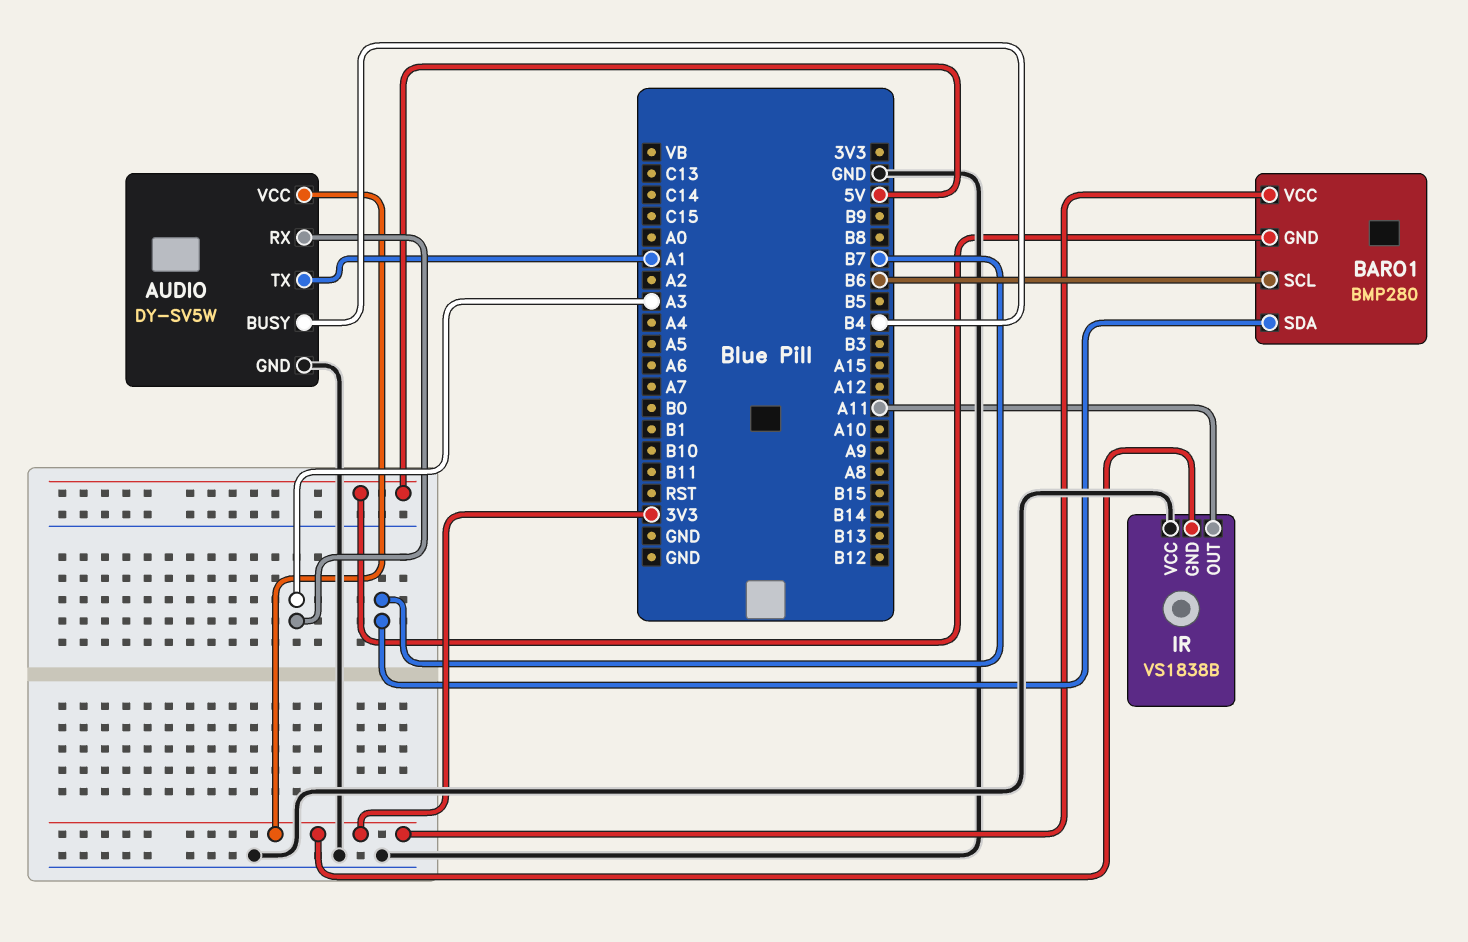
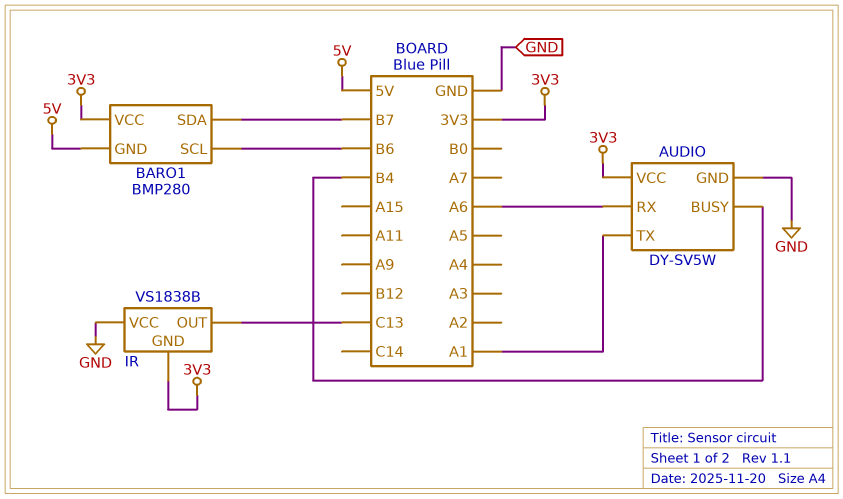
AUDIO pin RX: A3 -> A6
IR pin OUT: A11 -> C13

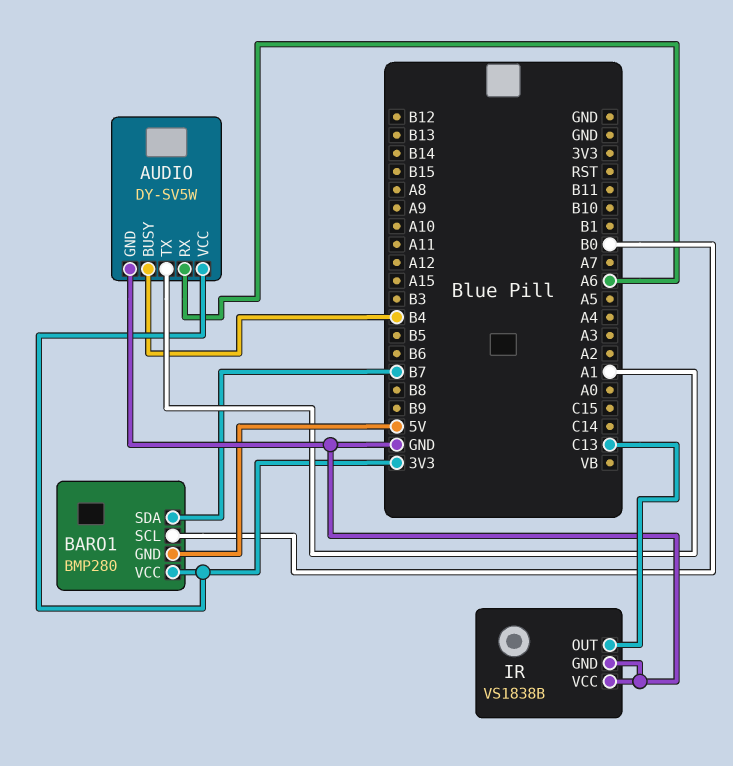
BARO1 pin SCL: B6 -> B0
IR pin GND: 3V3 -> GND

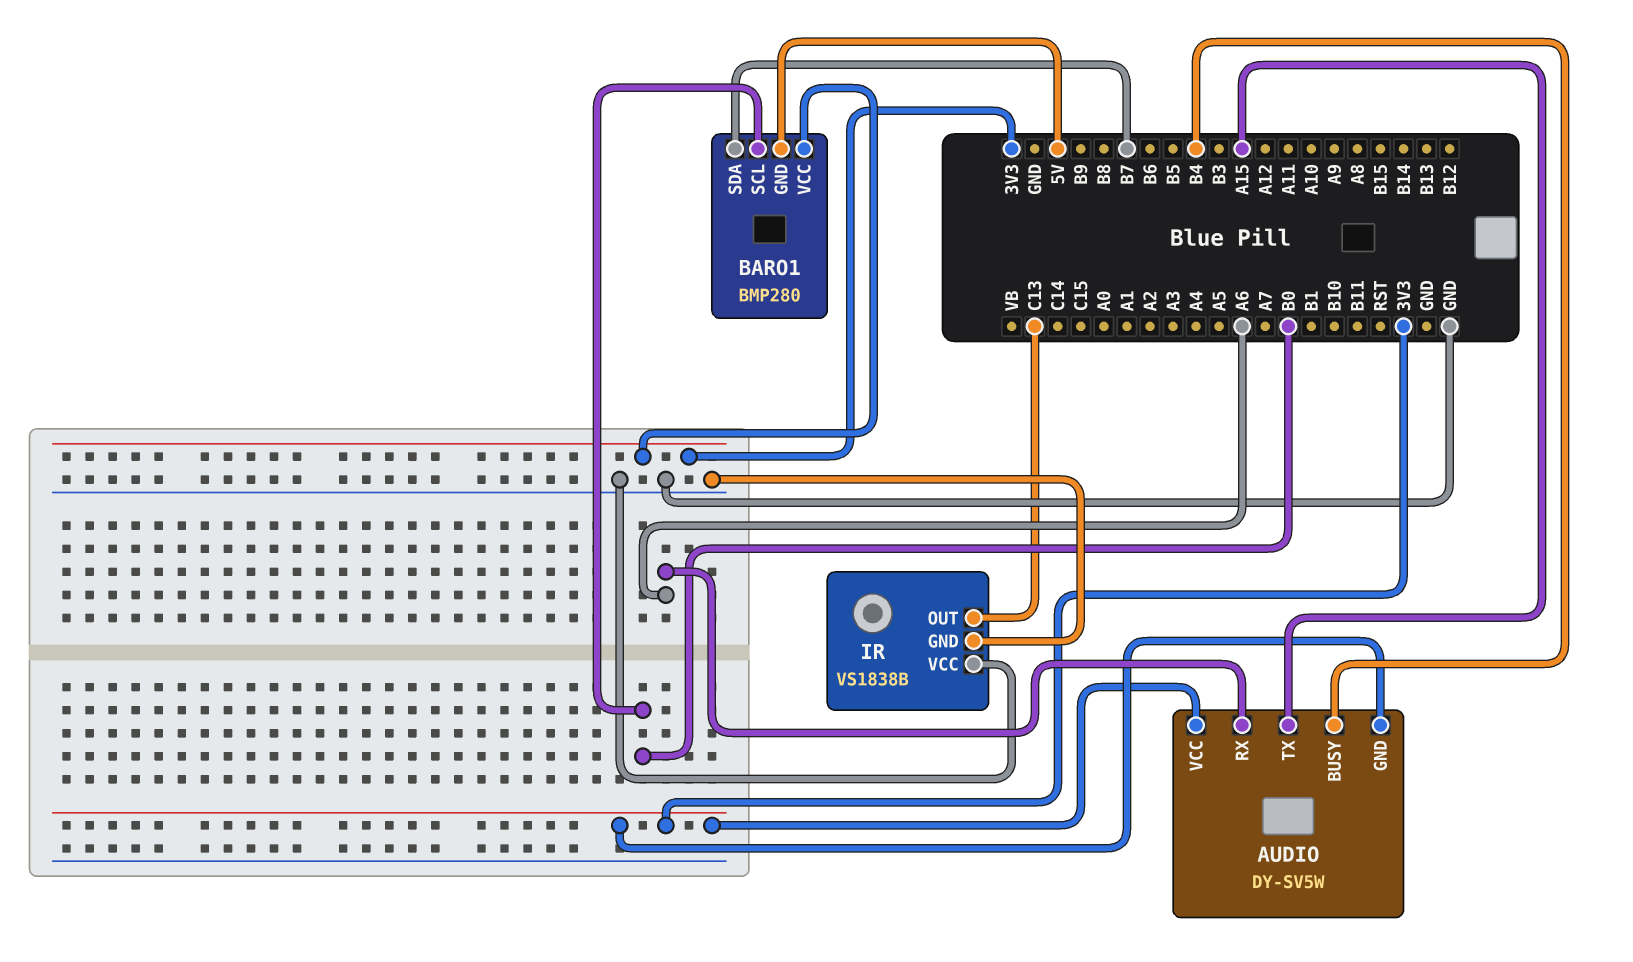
AUDIO pin GND: GND -> 3V3
AUDIO pin TX: A1 -> A15

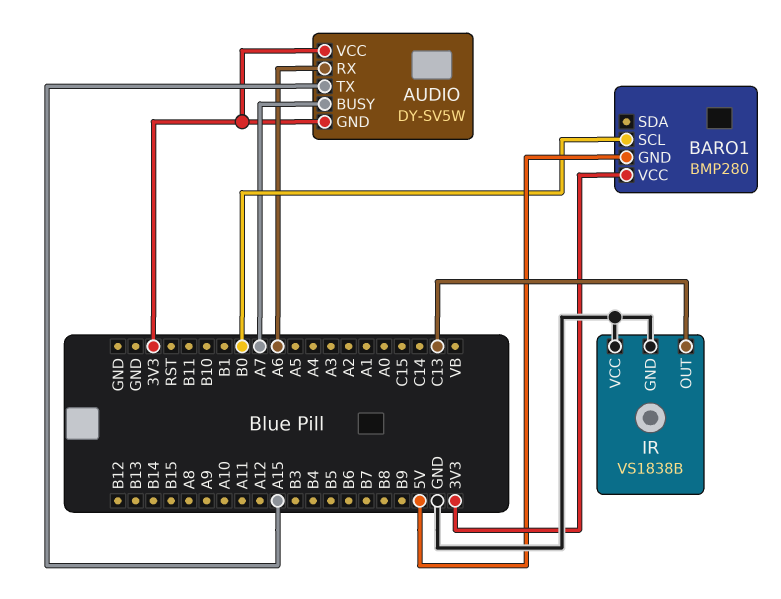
AUDIO pin BUSY: B4 -> A7
BARO1 pin SDA: B7 -> none

